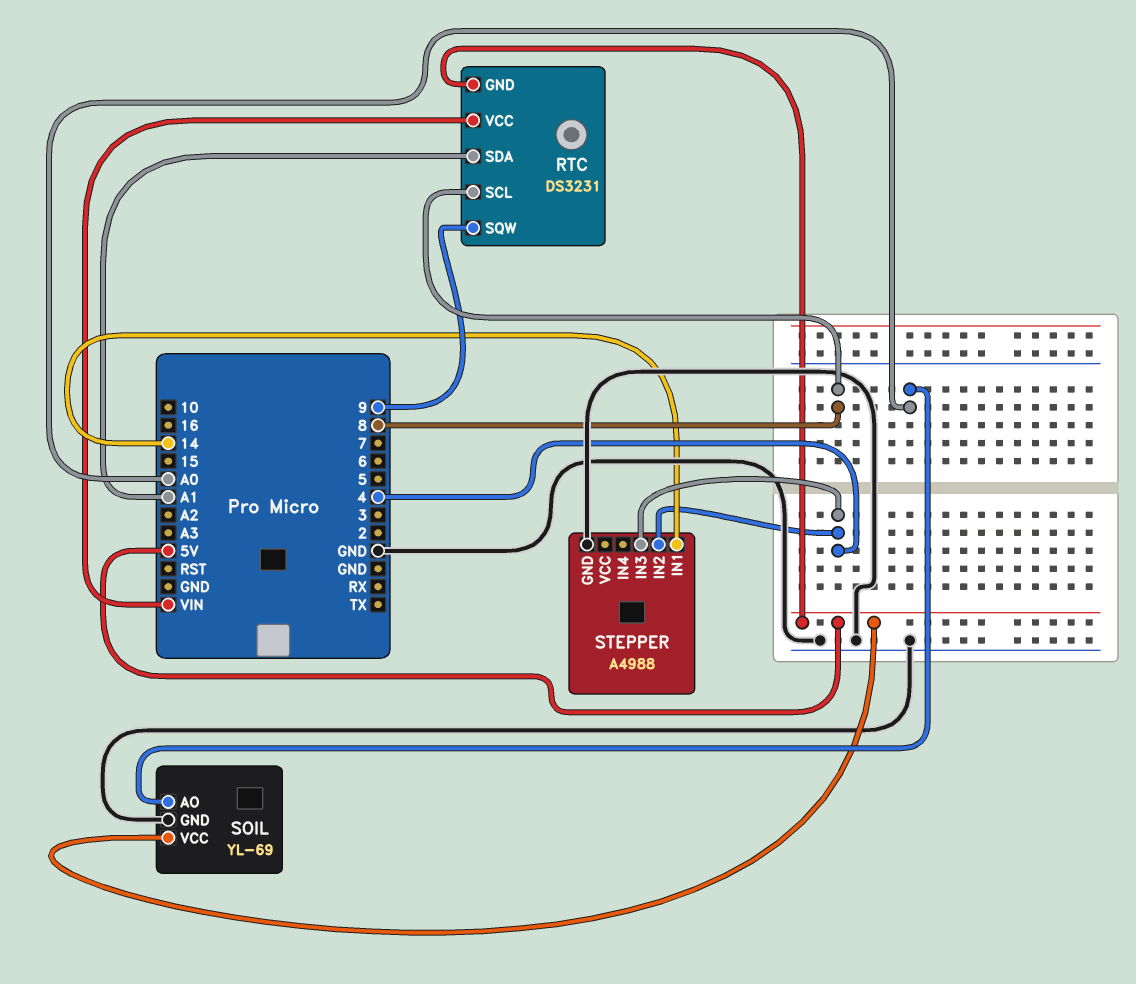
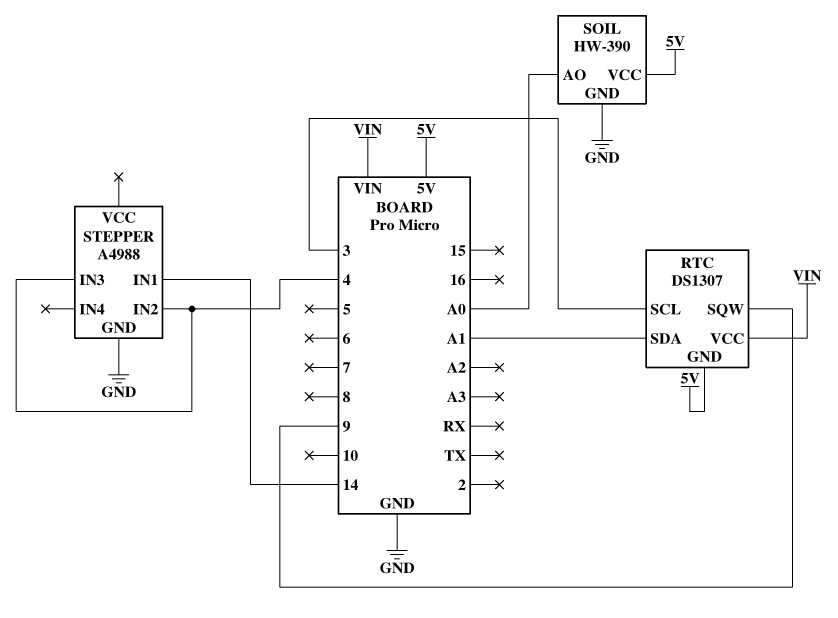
RTC: DS3231 -> DS1307
RTC pin SCL: 8 -> 3
SOIL: YL-69 -> HW-390

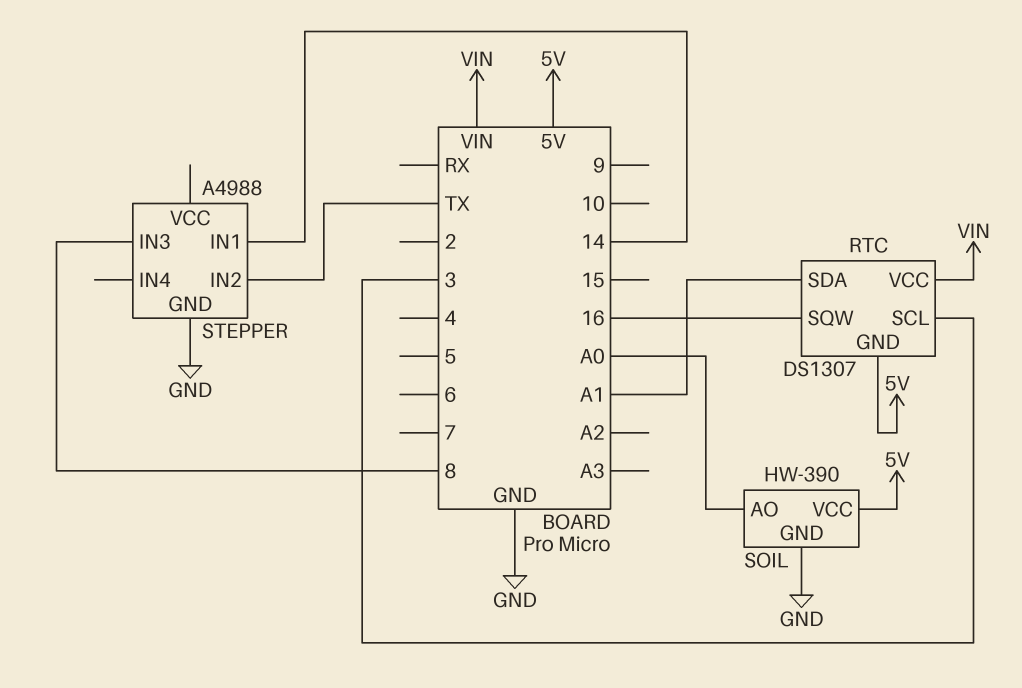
RTC pin SQW: 9 -> 16
STEPPER pin IN2: 4 -> TX
STEPPER pin IN3: 4 -> 8

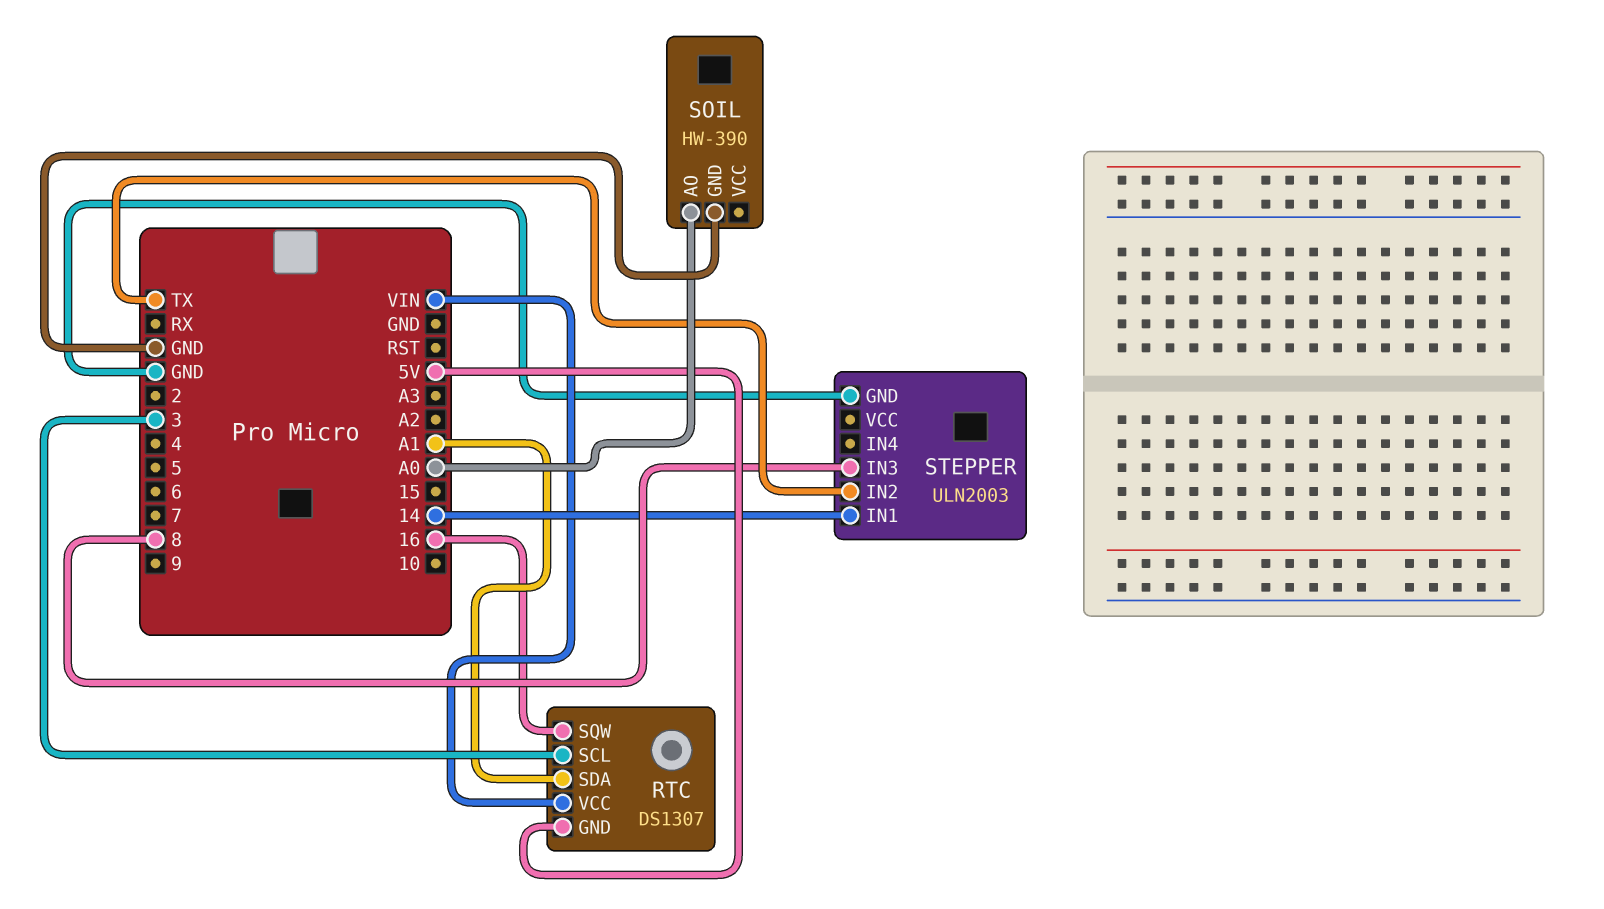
SOIL pin VCC: 5V -> none
STEPPER: A4988 -> ULN2003

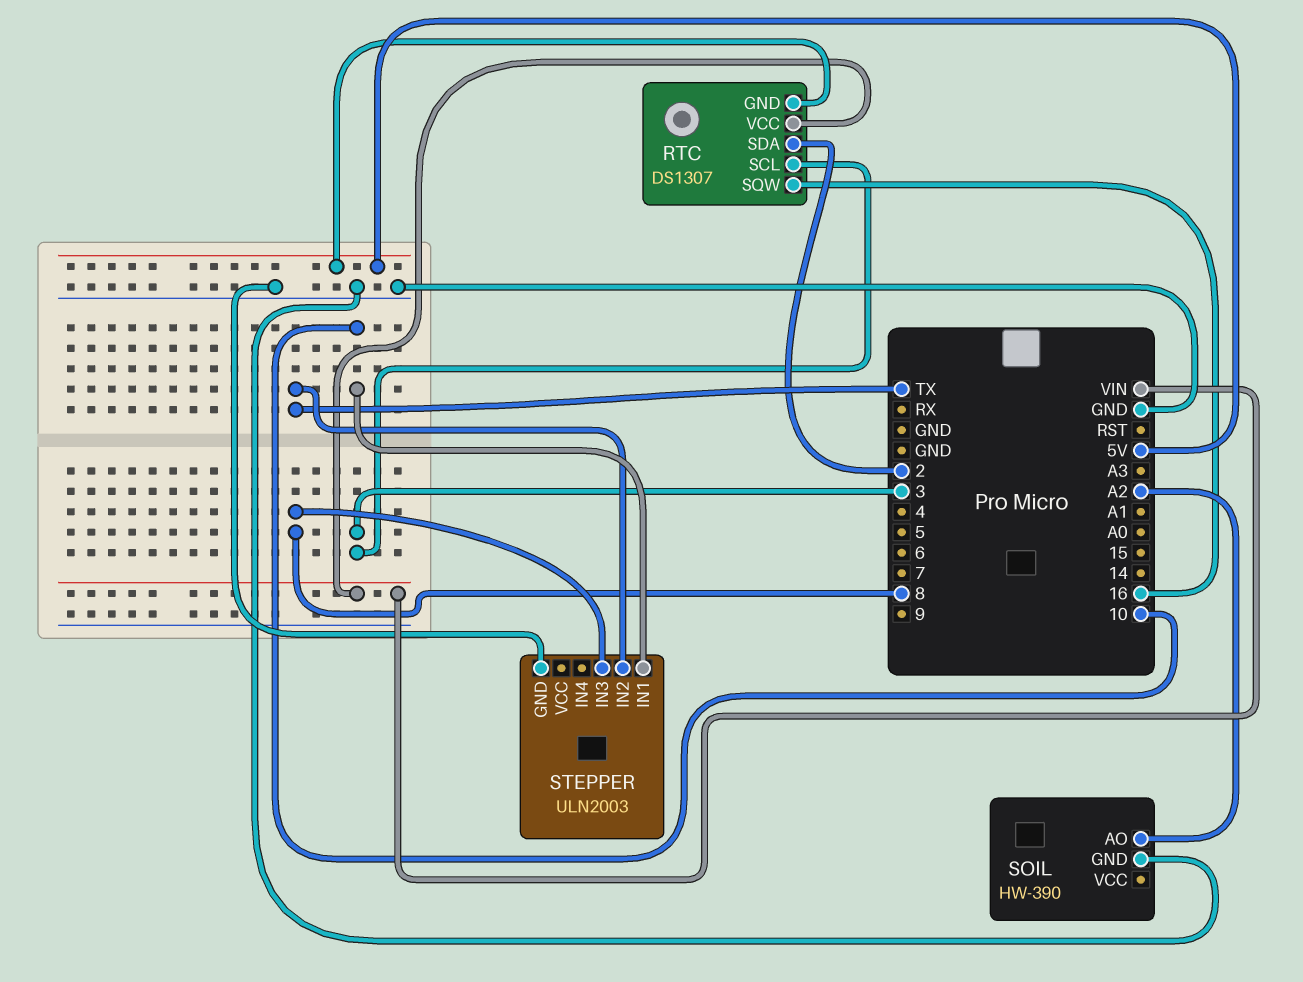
RTC pin SDA: A1 -> 2
SOIL pin AO: A0 -> A2
STEPPER pin IN1: 14 -> 10

